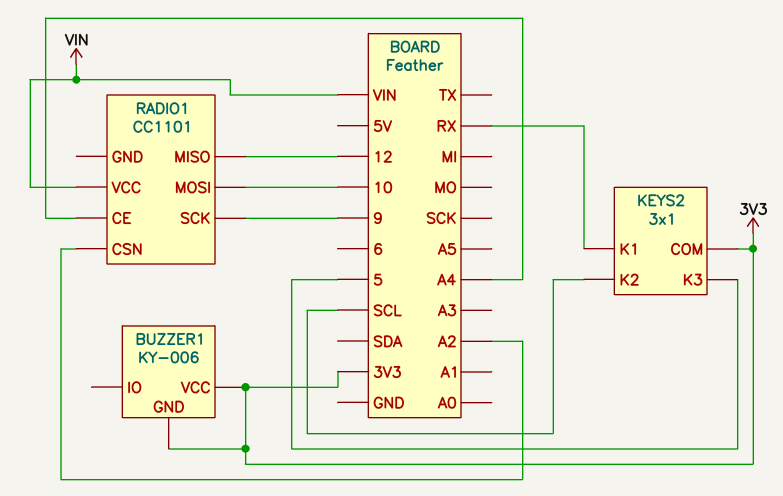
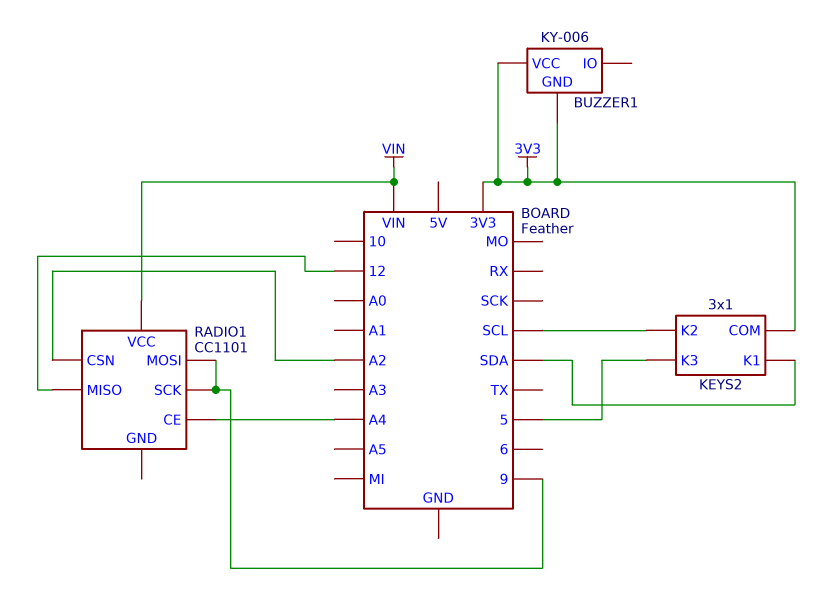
KEYS2 pin K1: RX -> SDA
RADIO1 pin MOSI: 10 -> 9

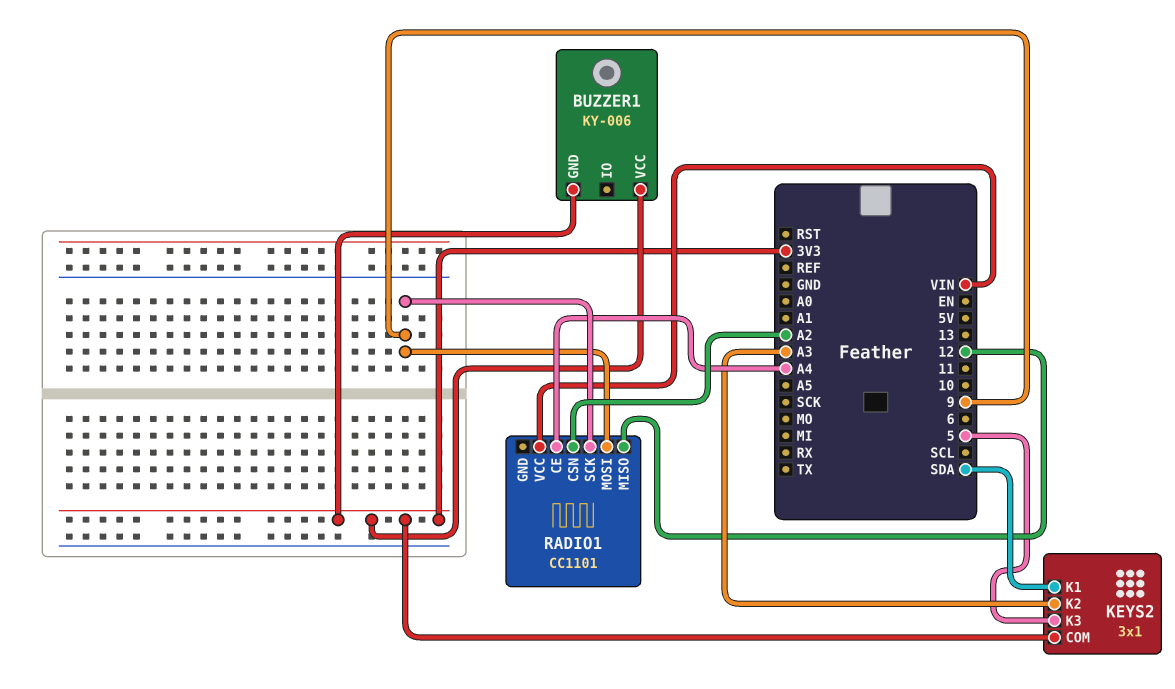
KEYS2 pin K2: SCL -> A3

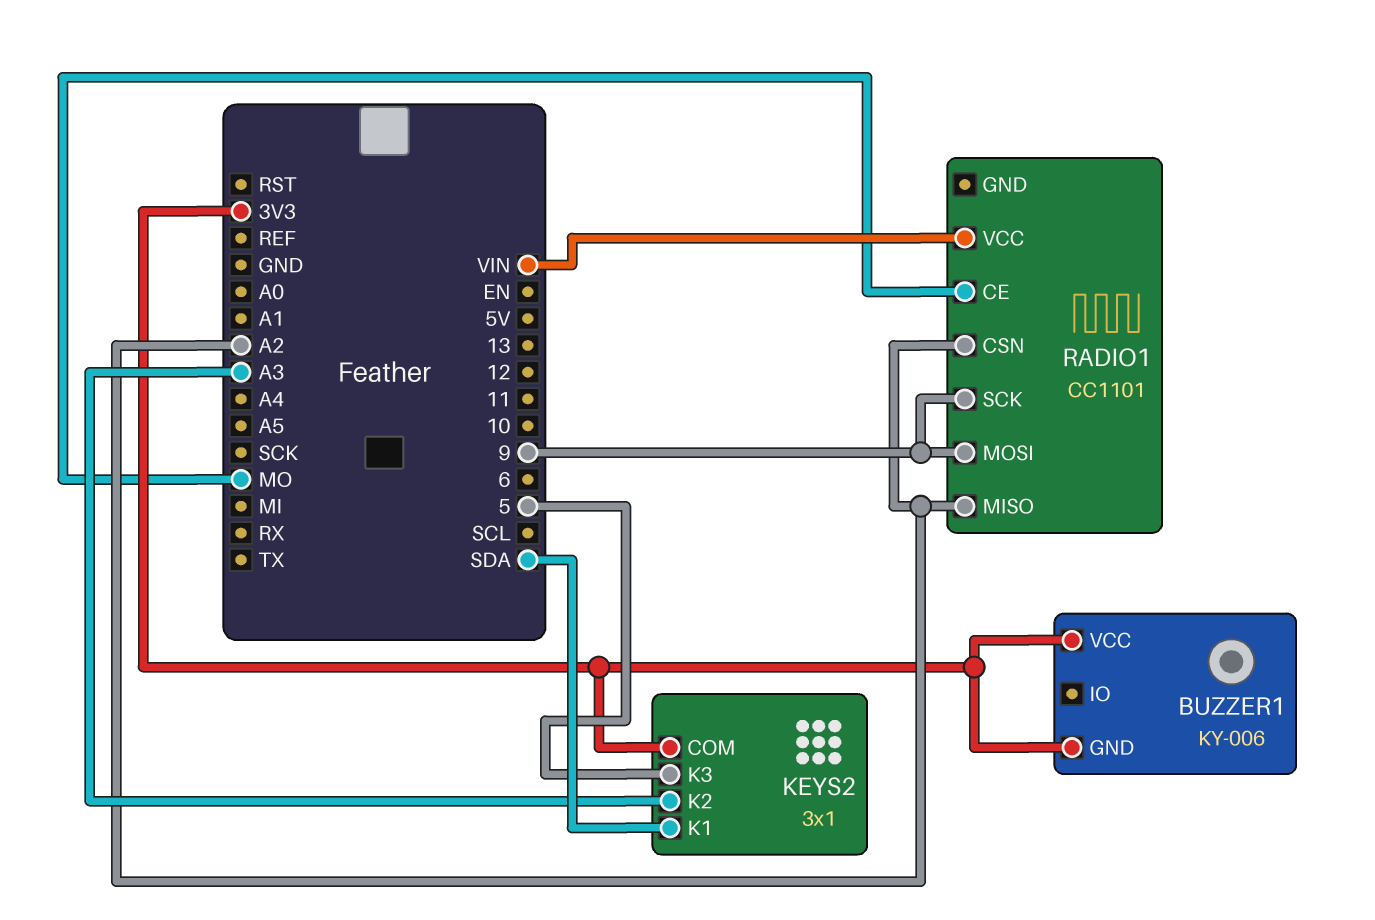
RADIO1 pin CE: A4 -> MO
RADIO1 pin MISO: 12 -> A2

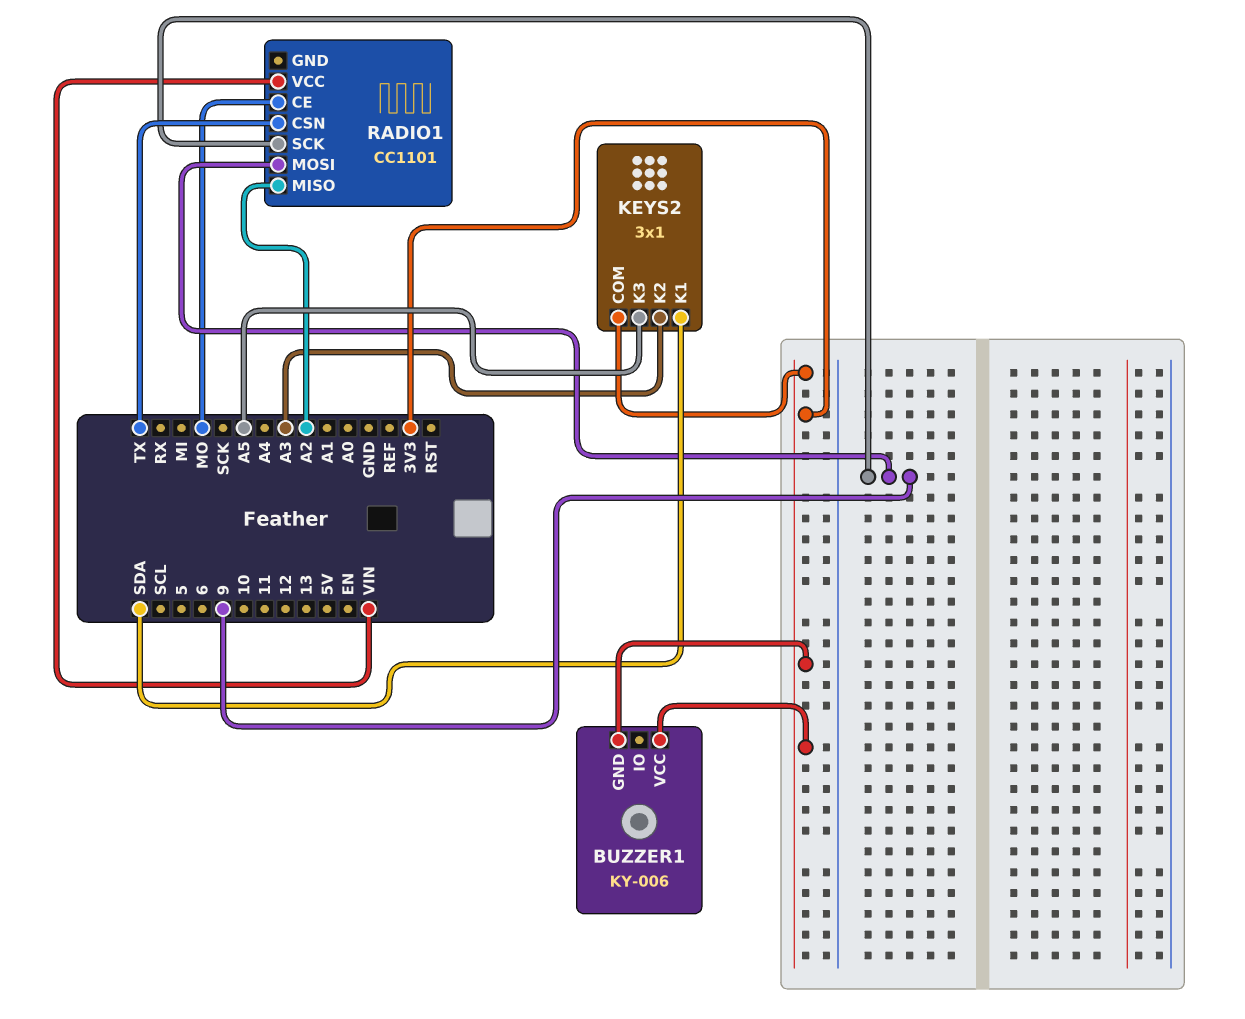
KEYS2 pin K3: 5 -> A5
RADIO1 pin CSN: A2 -> TX

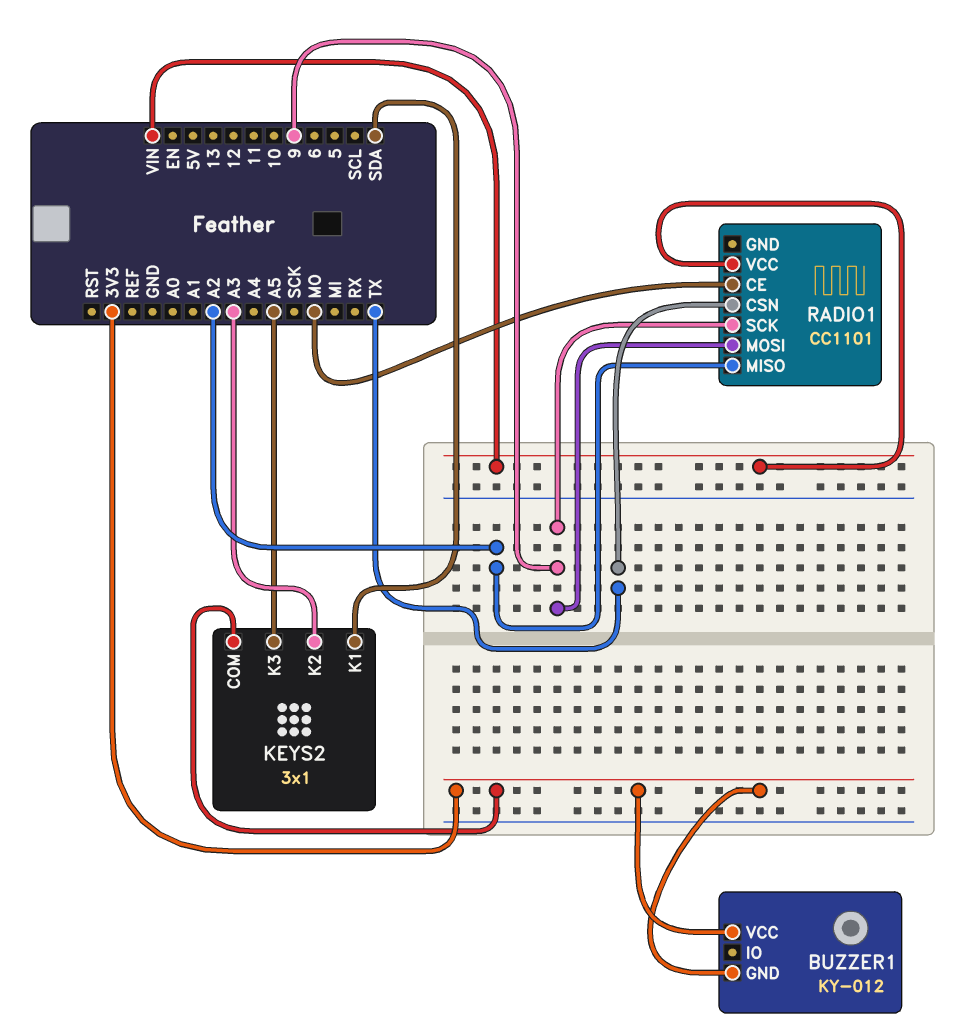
BUZZER1: KY-006 -> KY-012

